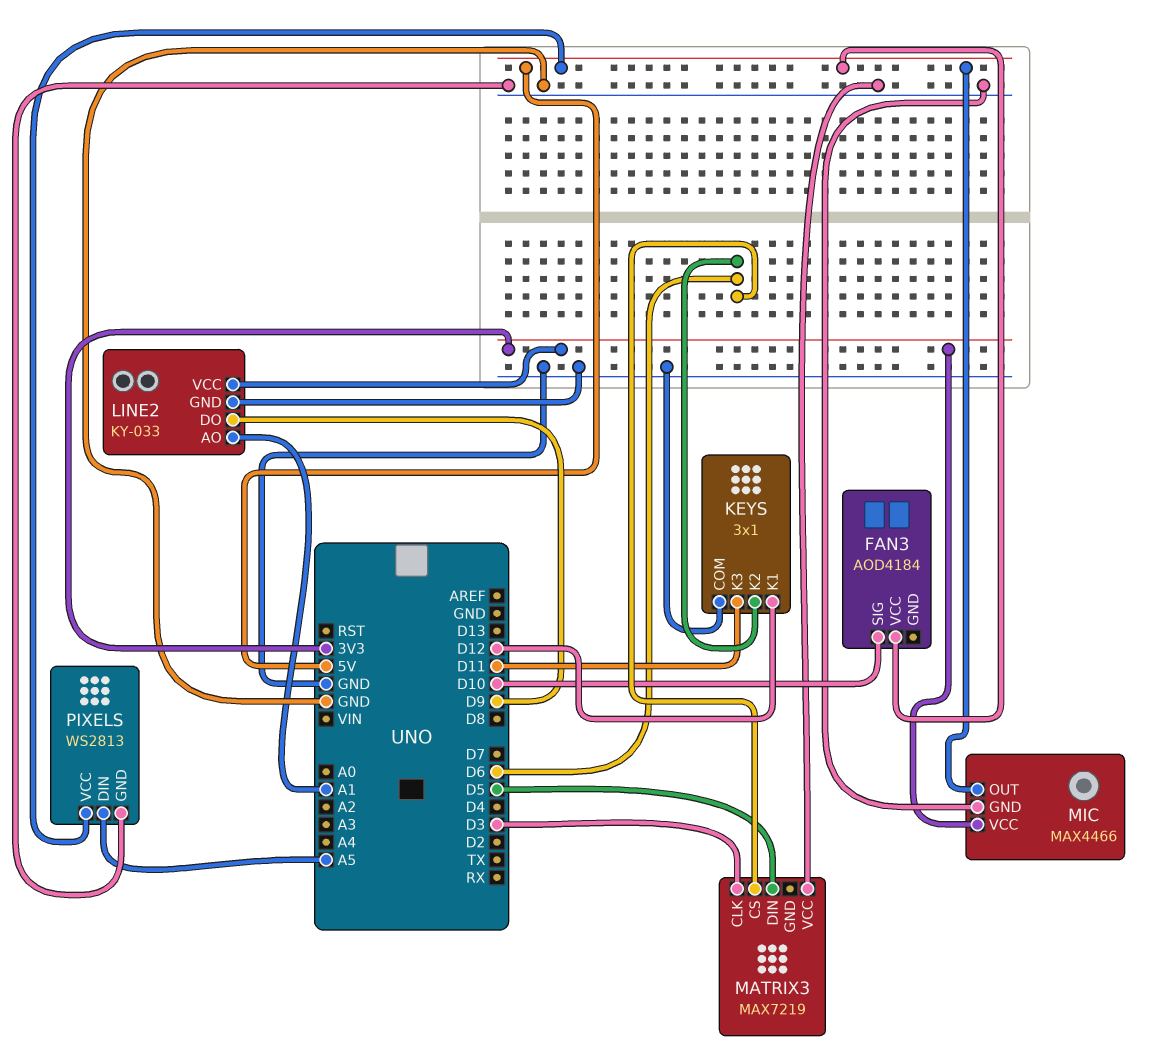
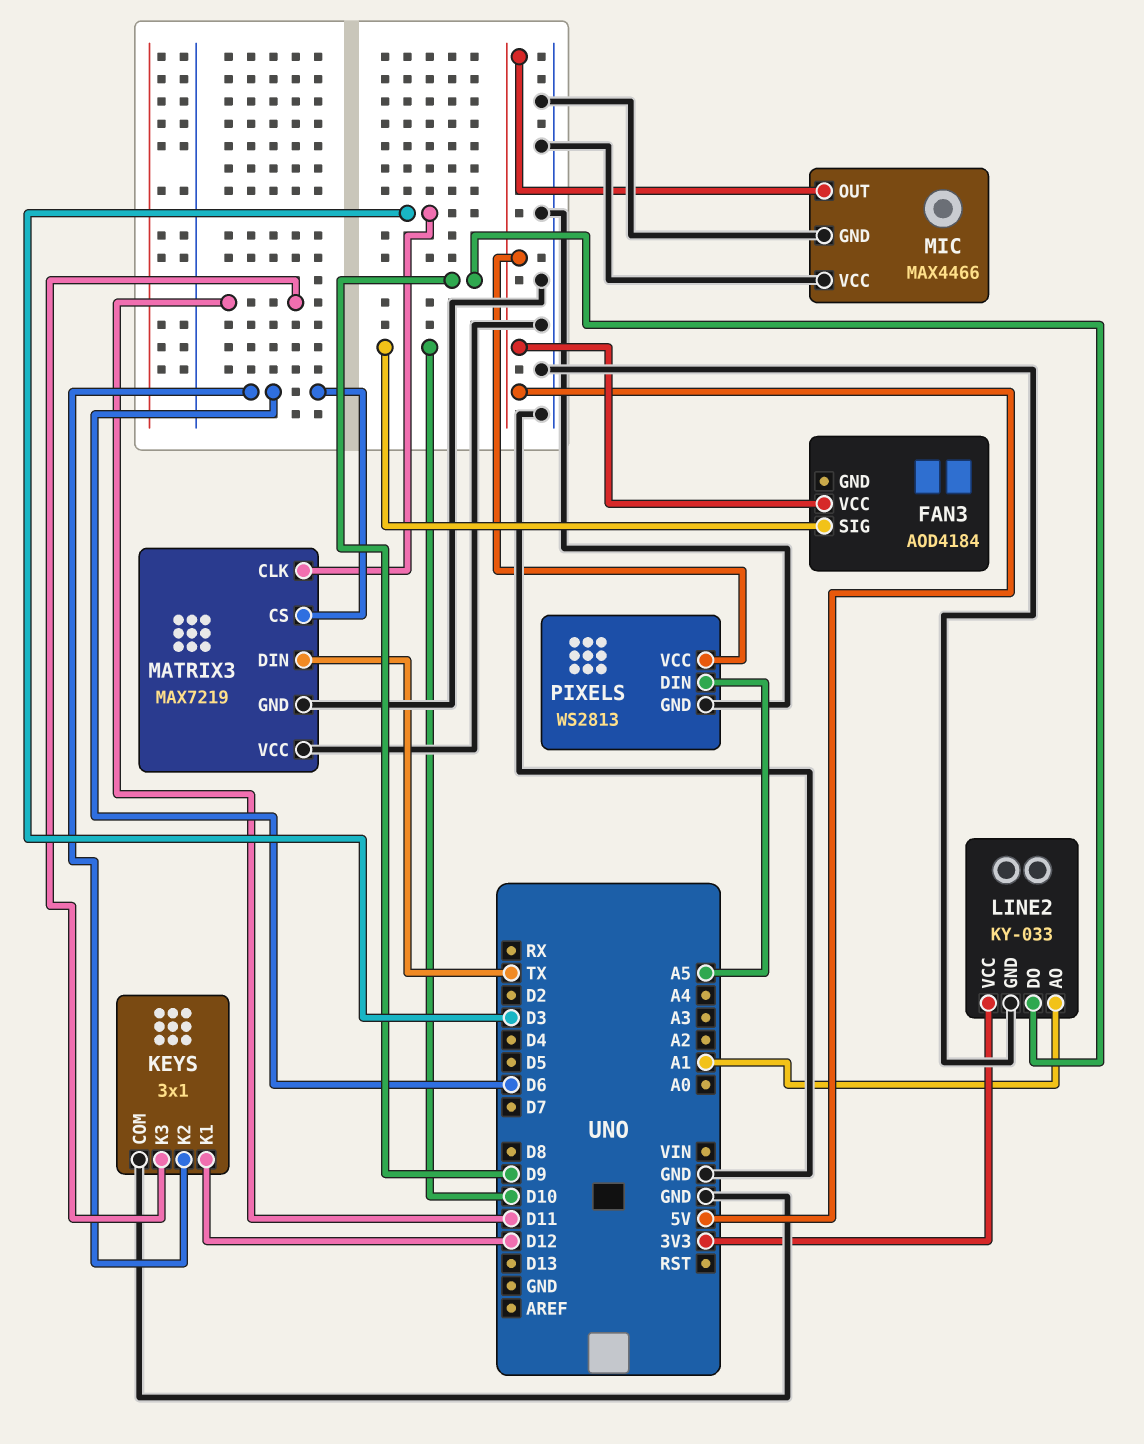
MATRIX3 pin DIN: D5 -> TX
MATRIX3 pin GND: none -> GND
MIC pin VCC: 3V3 -> GND

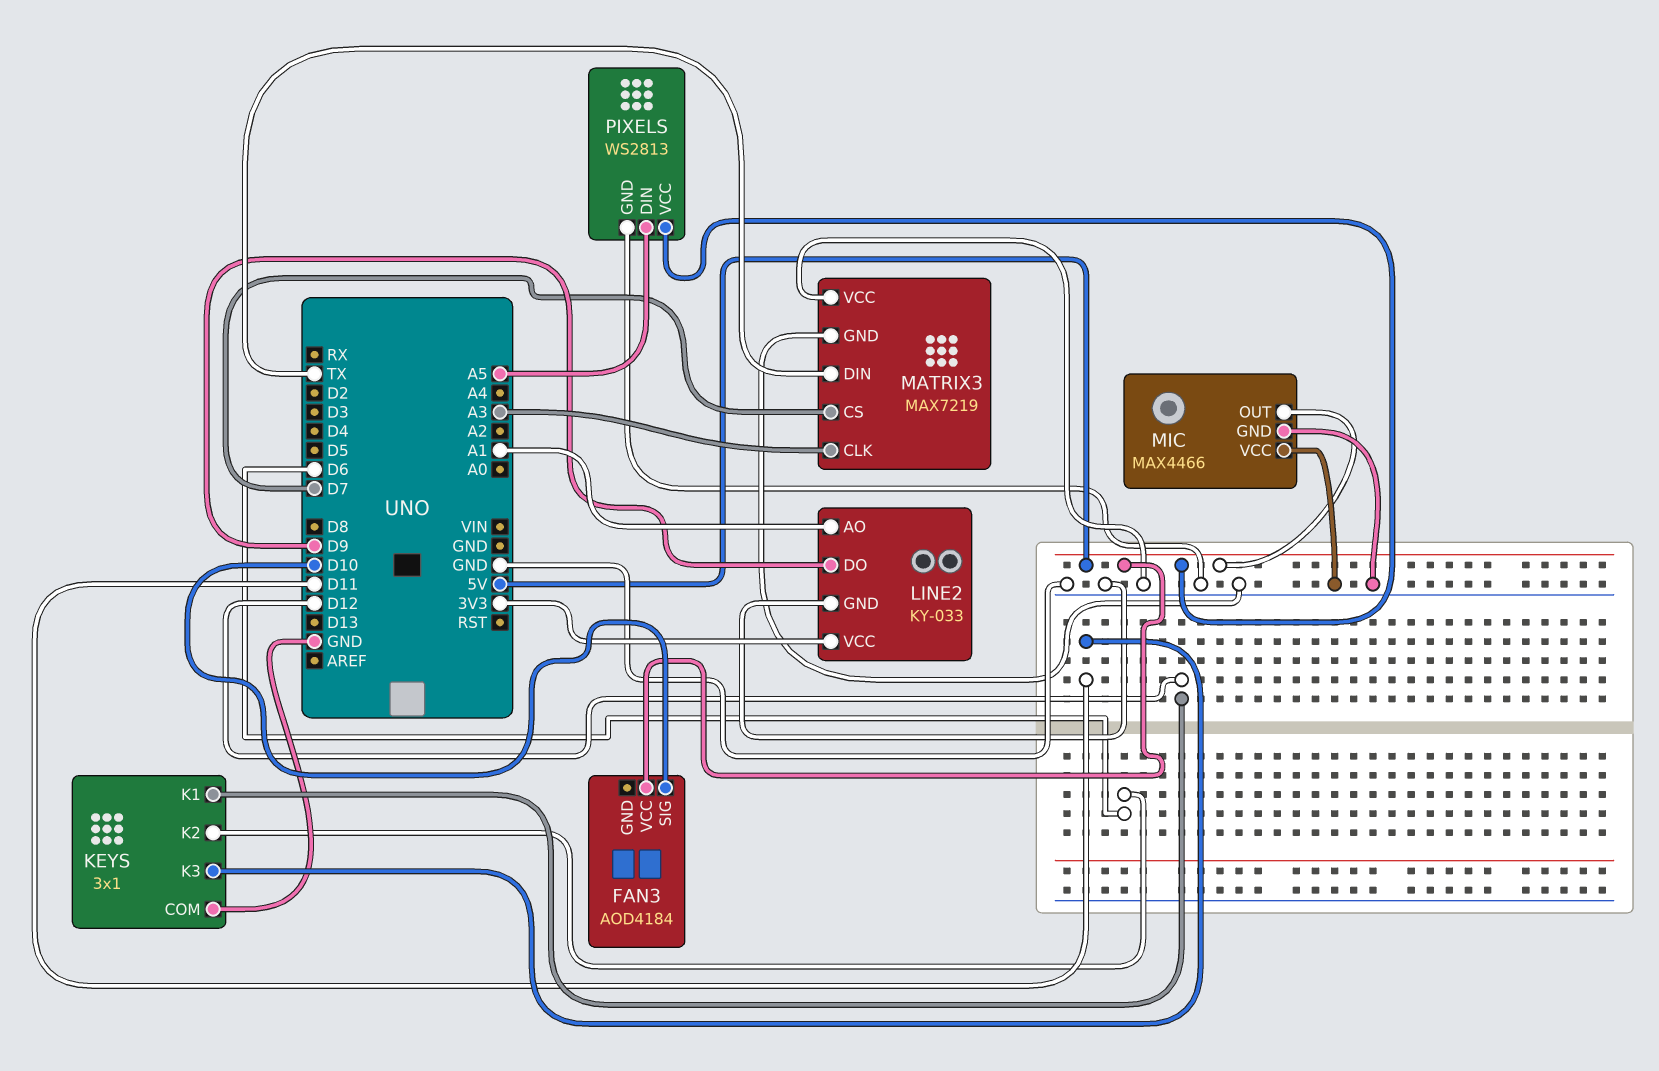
MATRIX3 pin CLK: D3 -> A3
MATRIX3 pin CS: D6 -> D7

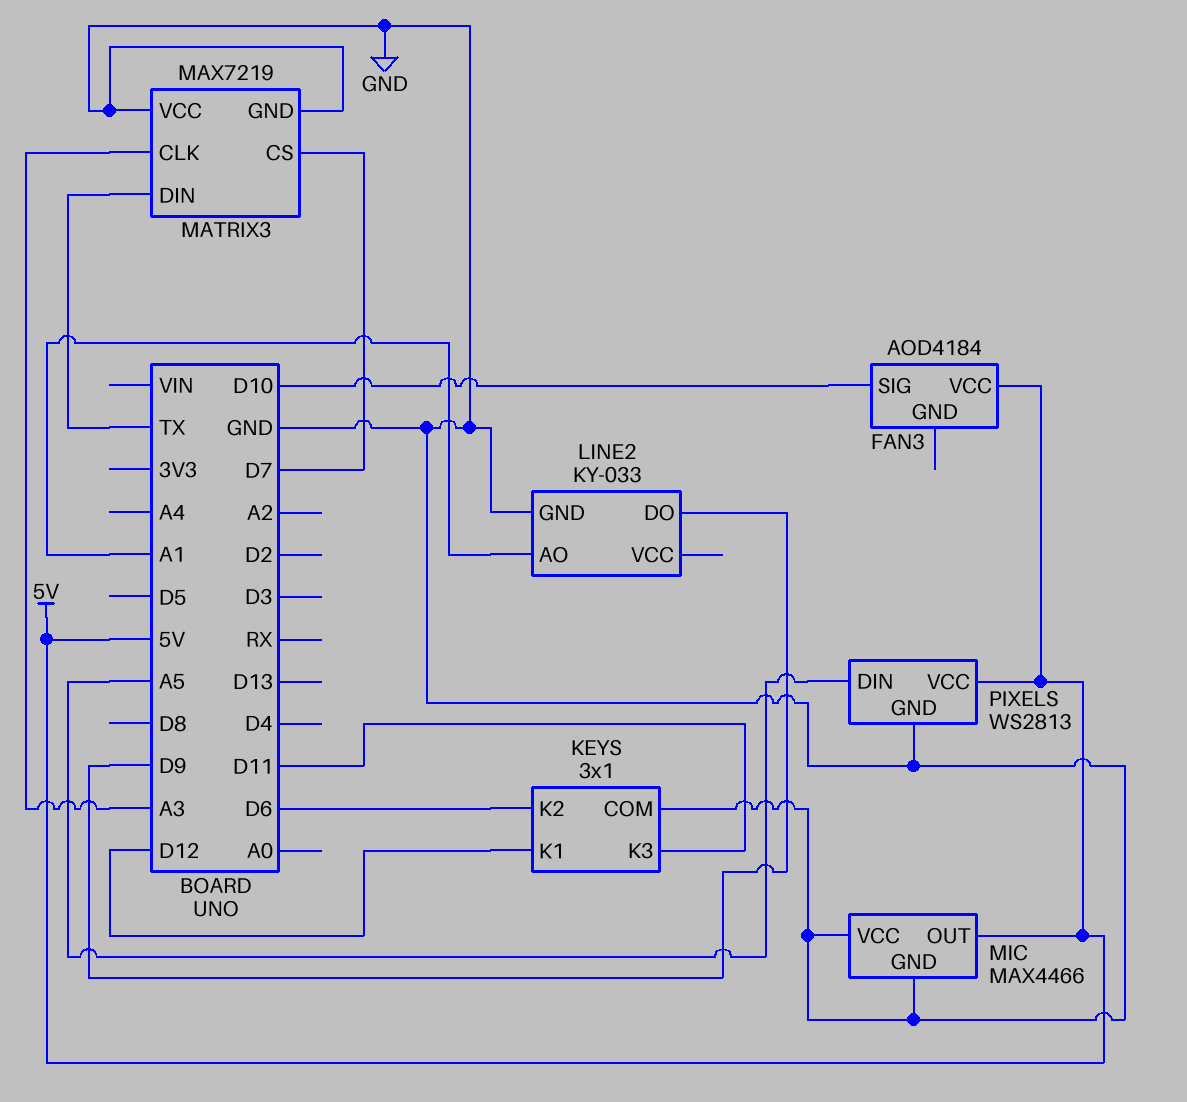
LINE2 pin VCC: 3V3 -> none

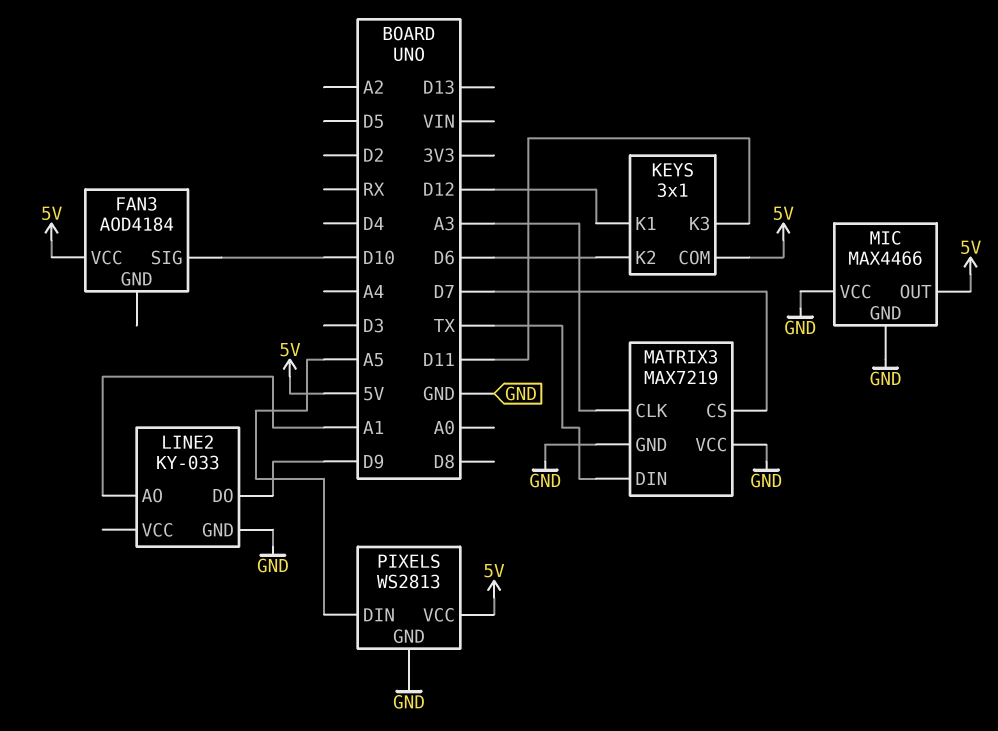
KEYS pin COM: GND -> 5V

